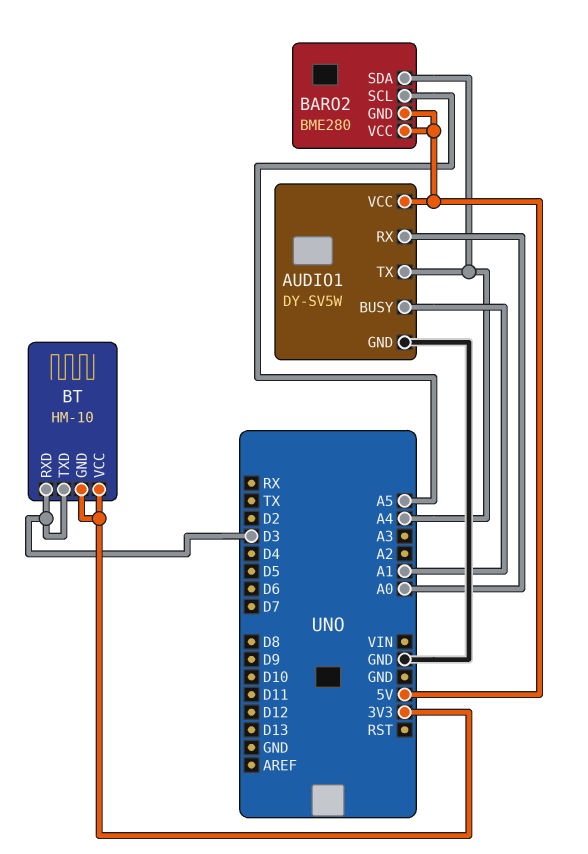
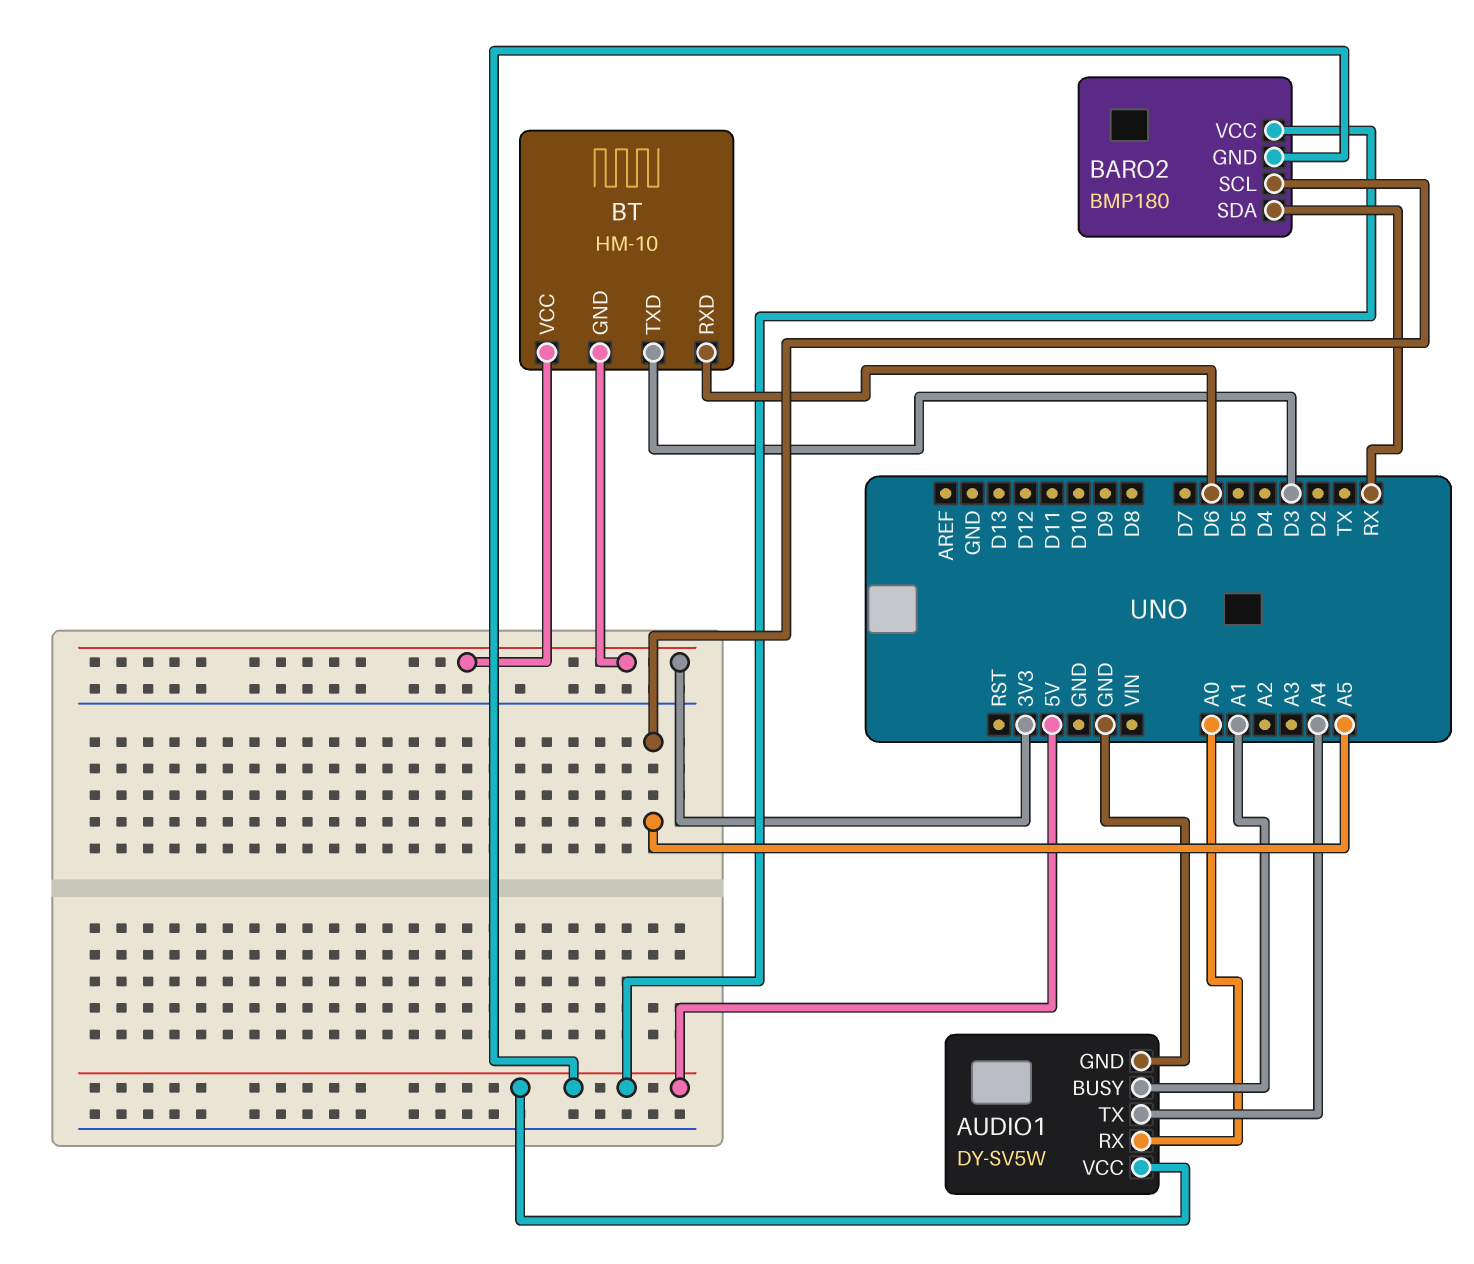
BARO2: BME280 -> BMP180
BARO2 pin SDA: A4 -> RX
BT pin RXD: D3 -> D6

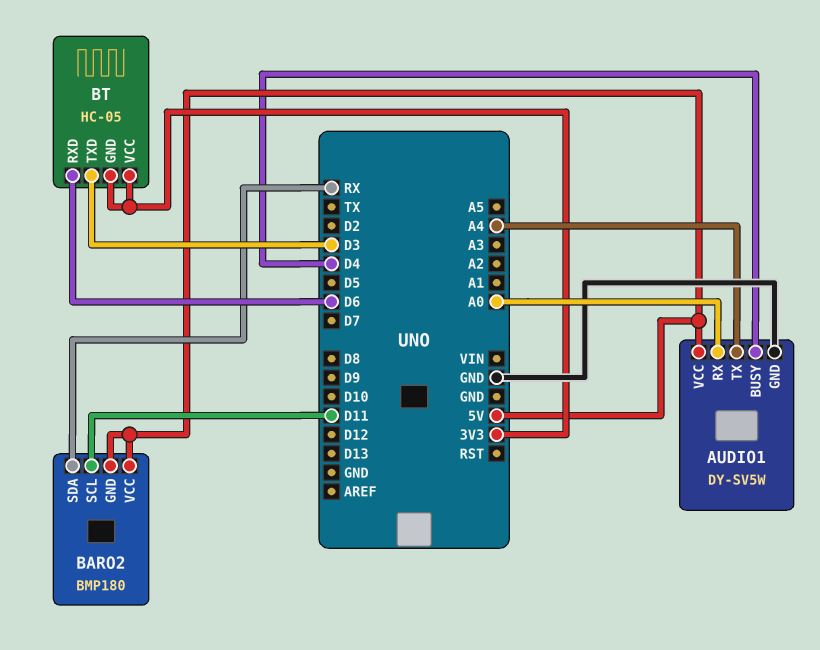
AUDIO1 pin BUSY: A1 -> D4
BARO2 pin SCL: A5 -> D11
BT: HM-10 -> HC-05

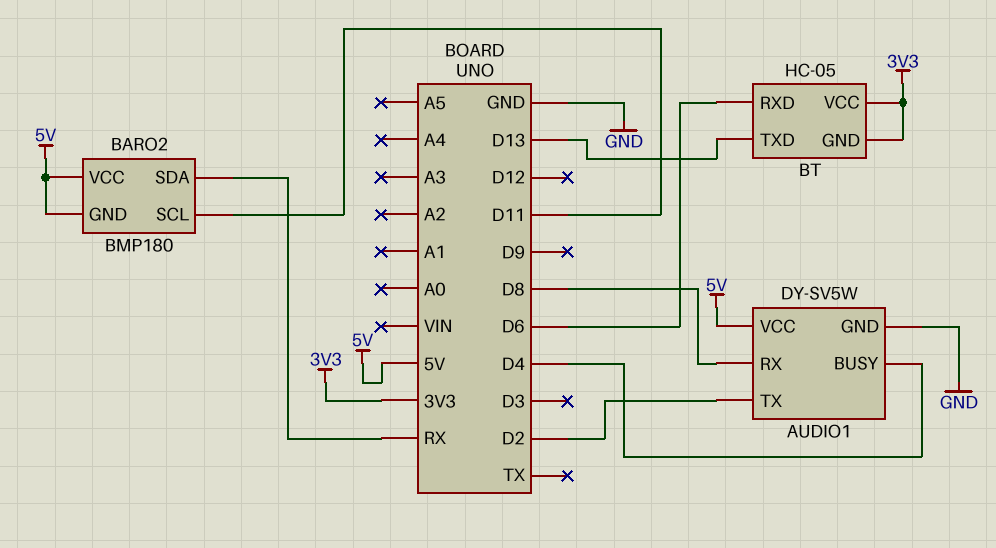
AUDIO1 pin RX: A0 -> D8
AUDIO1 pin TX: A4 -> D2
BT pin TXD: D3 -> D13

